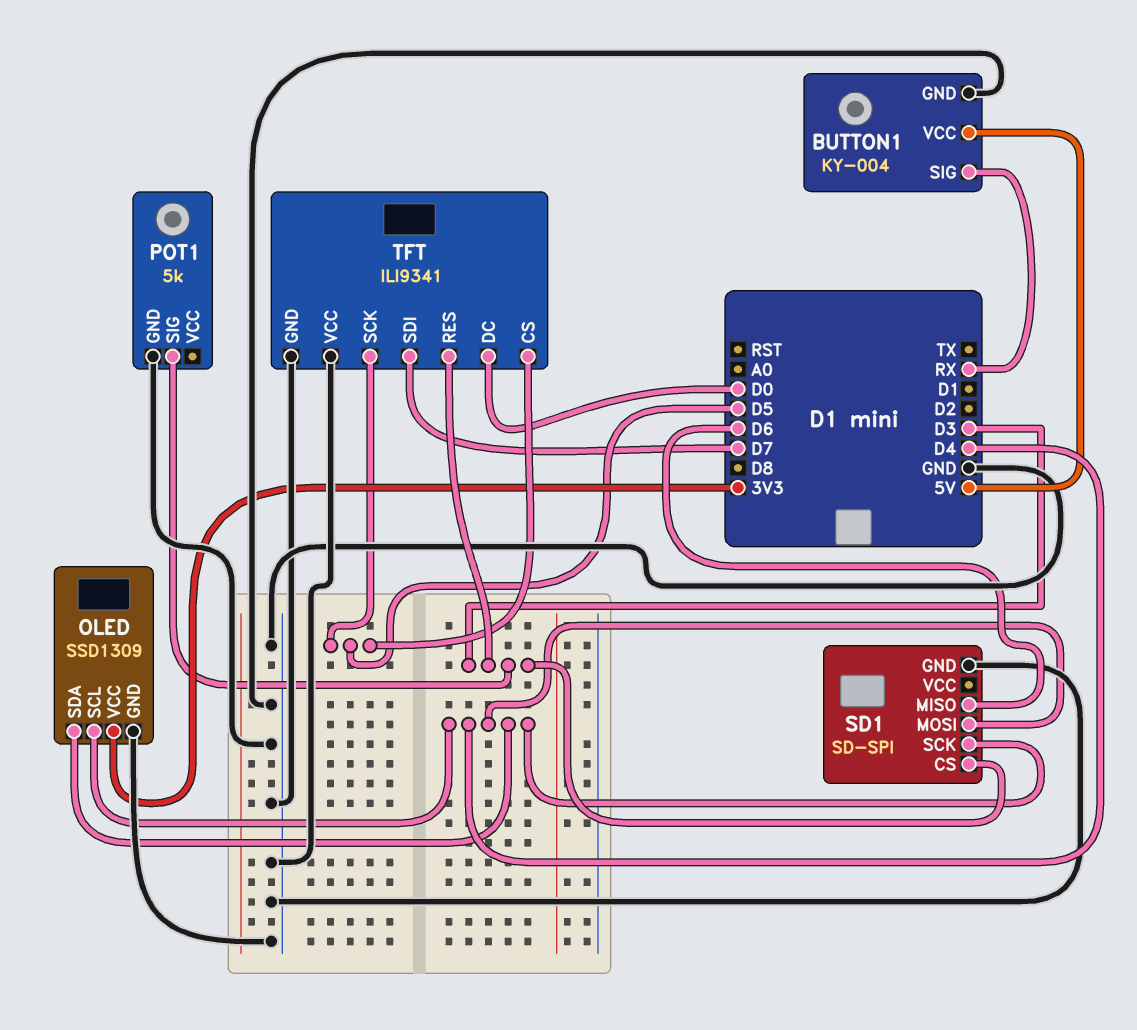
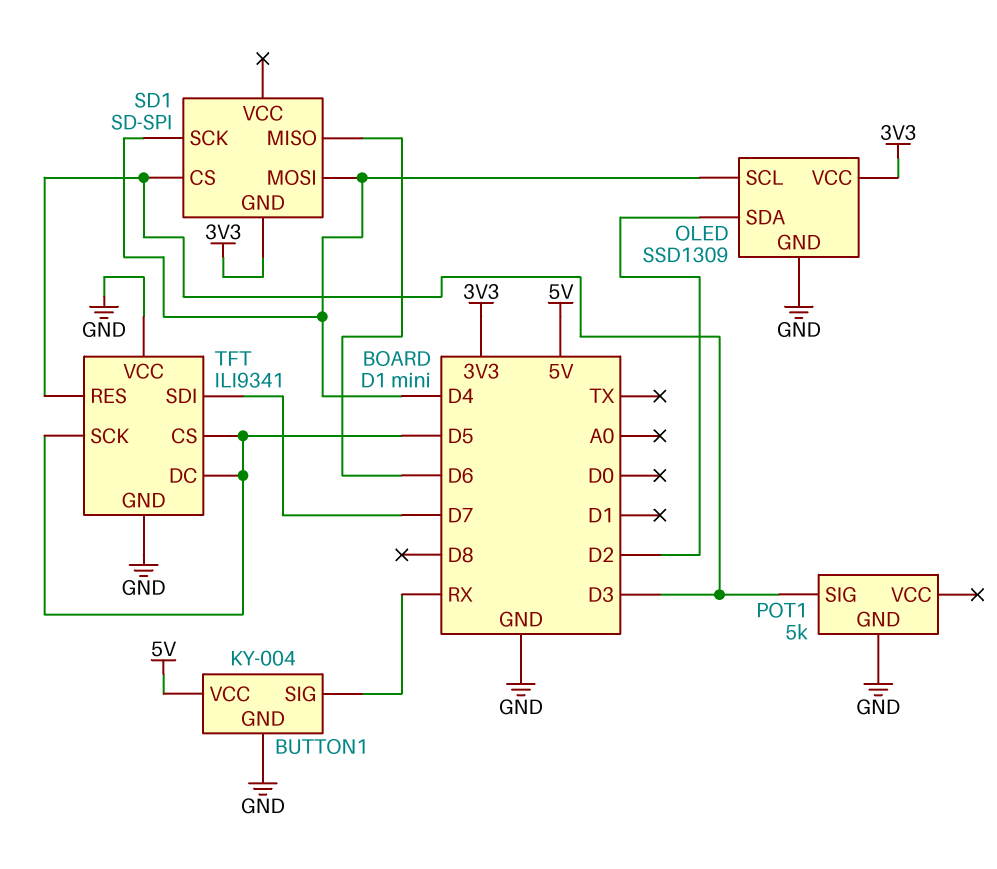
OLED pin SDA: D4 -> D2
SD1 pin GND: GND -> 3V3
TFT pin DC: D0 -> D5

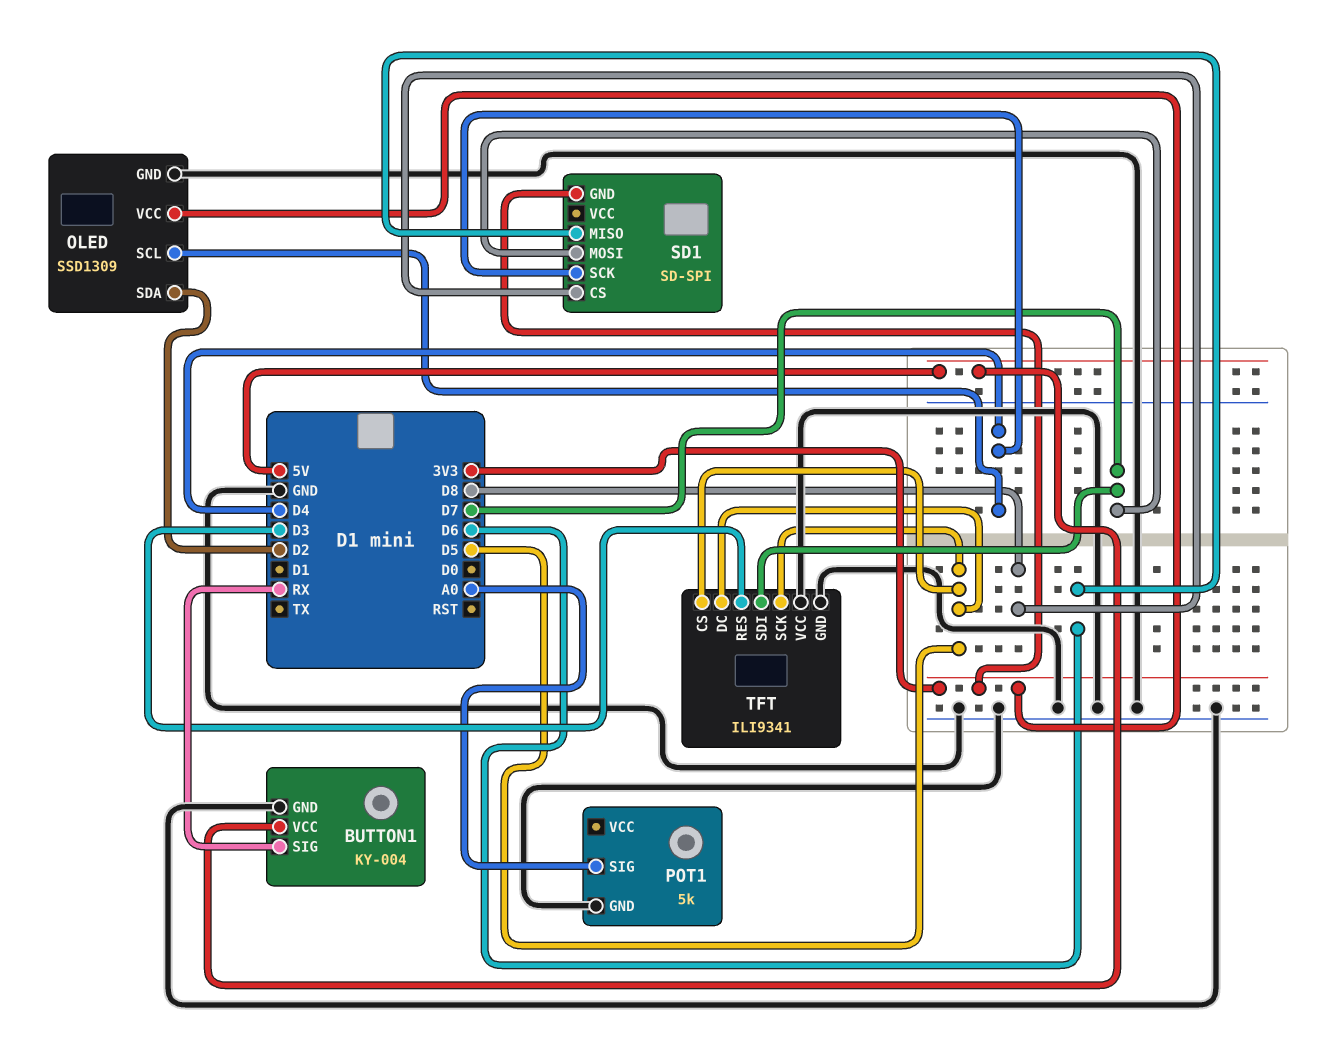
POT1 pin SIG: D3 -> A0
SD1 pin CS: D3 -> D8
SD1 pin MOSI: D4 -> D7

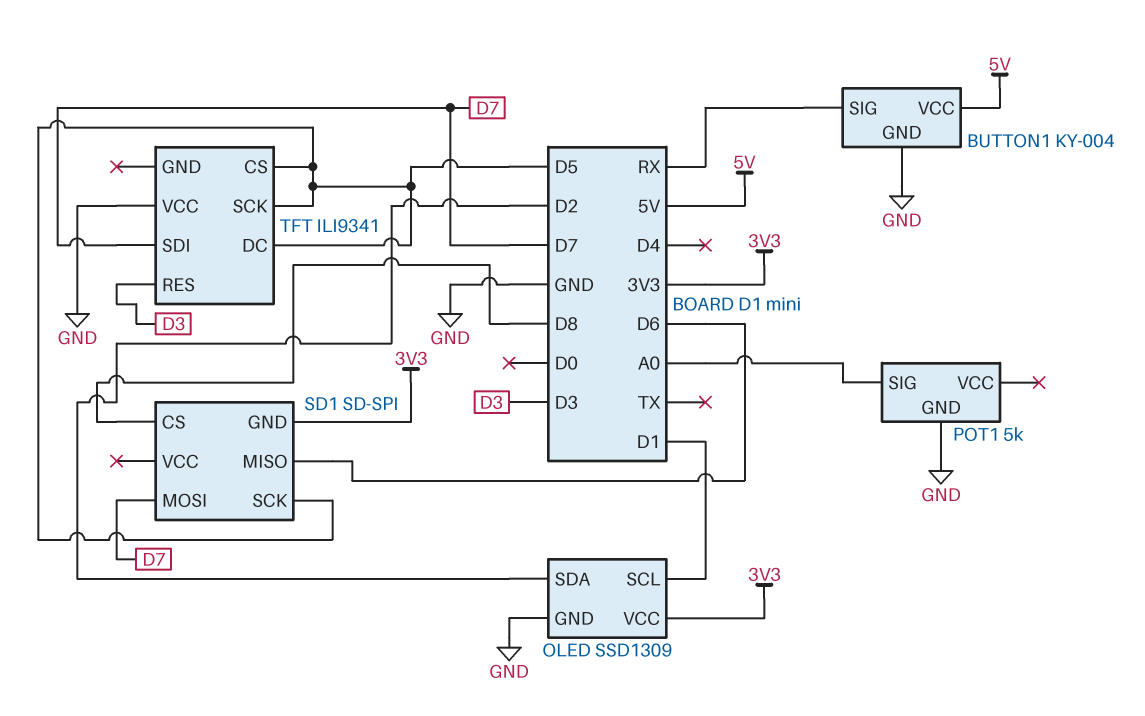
OLED pin SCL: D4 -> D1
SD1 pin SCK: D4 -> D5
TFT pin GND: GND -> none

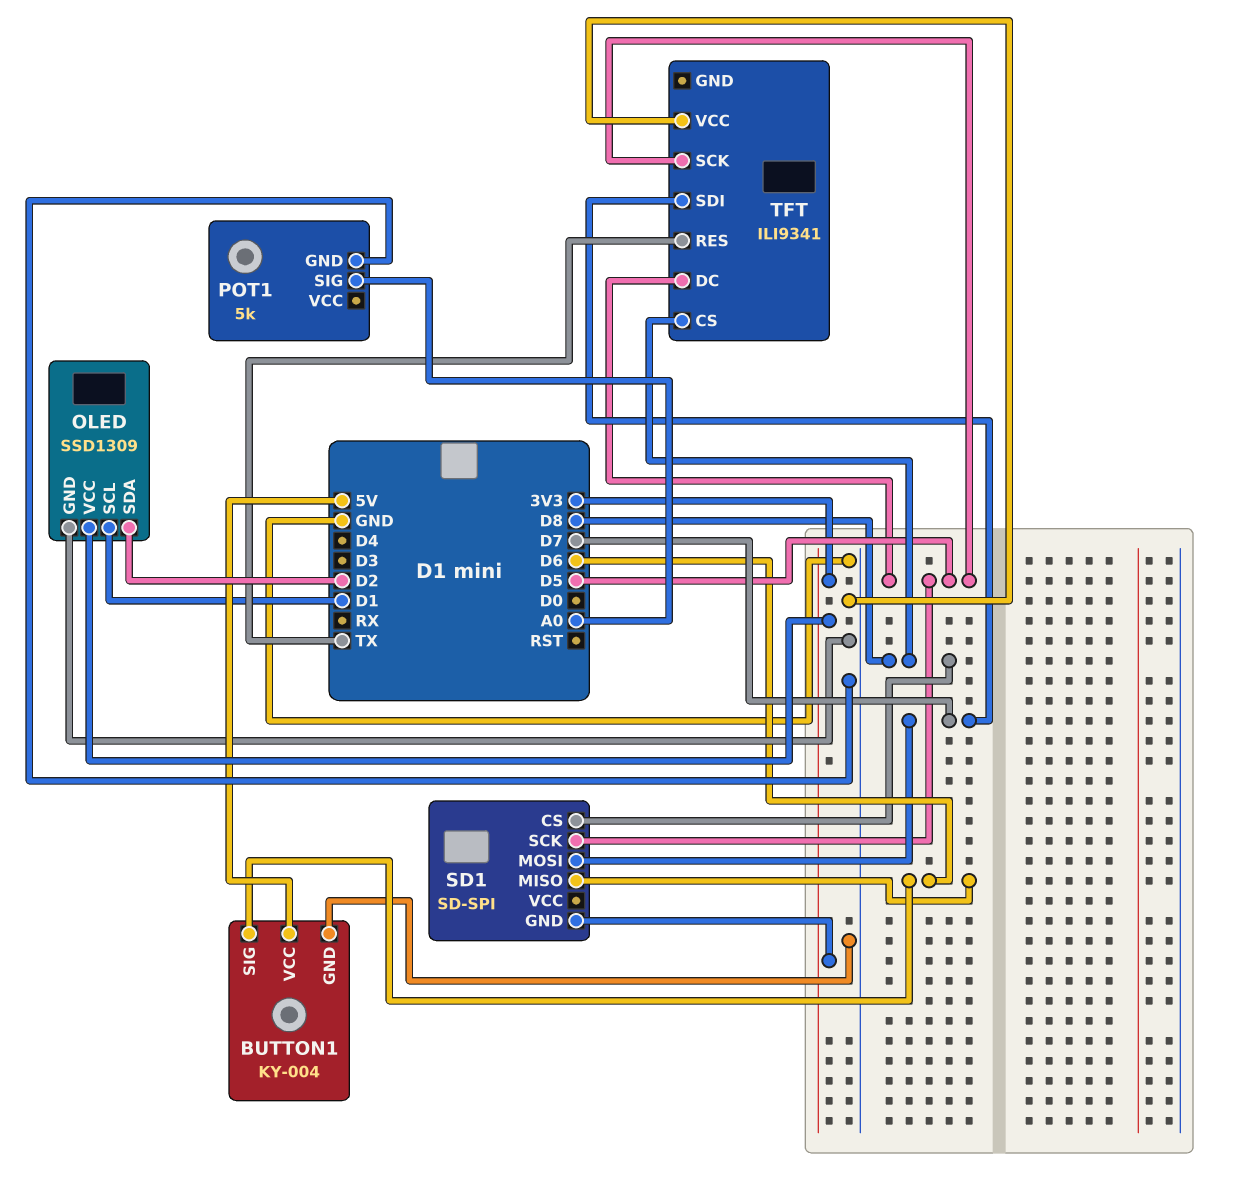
BUTTON1 pin SIG: RX -> D6
TFT pin CS: D5 -> D8
TFT pin RES: D3 -> TX

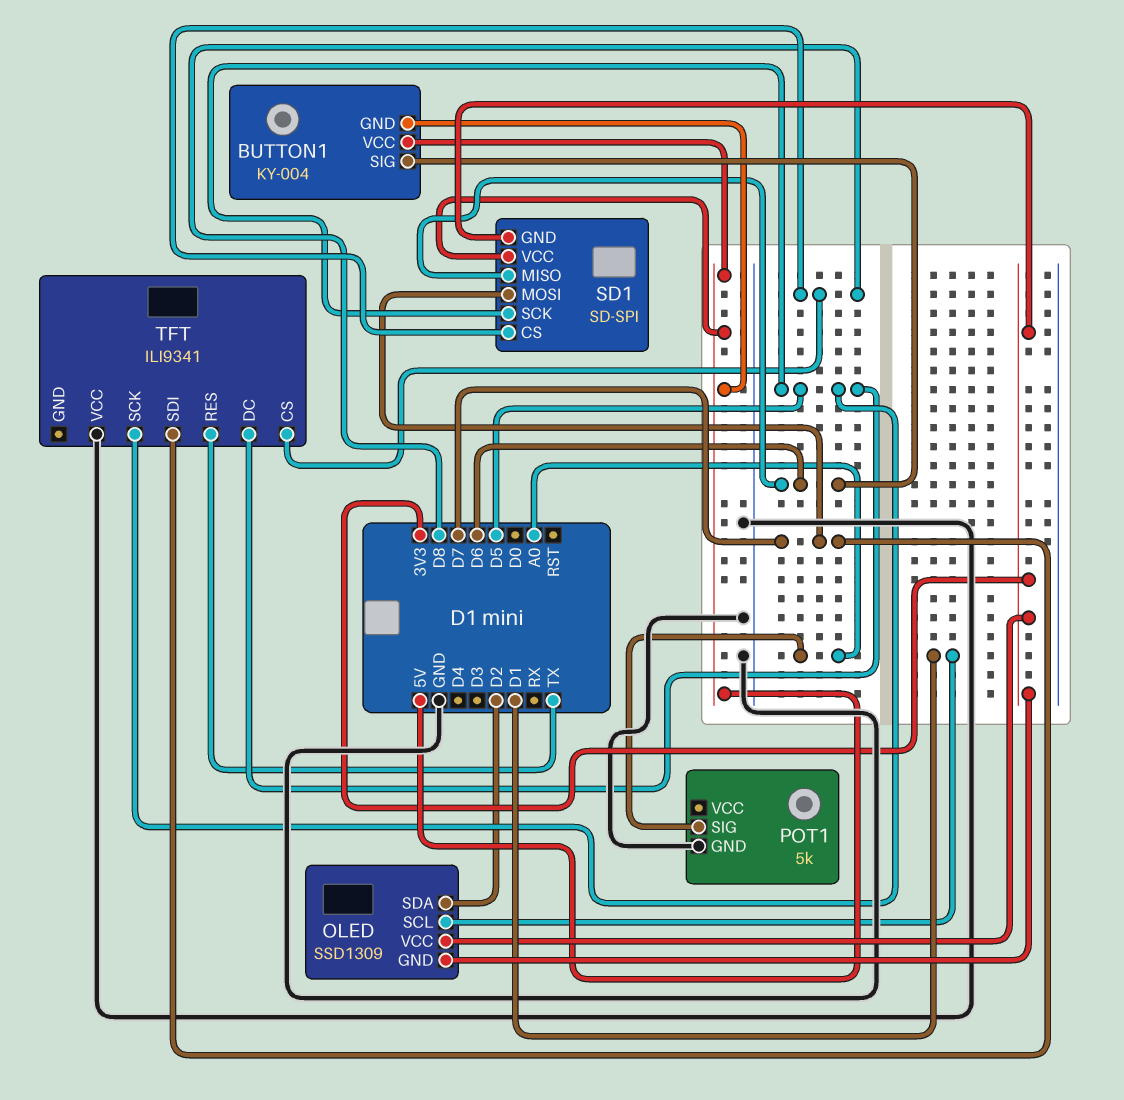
BUTTON1 pin GND: GND -> 5V
OLED pin GND: GND -> 3V3
SD1 pin VCC: none -> 5V

